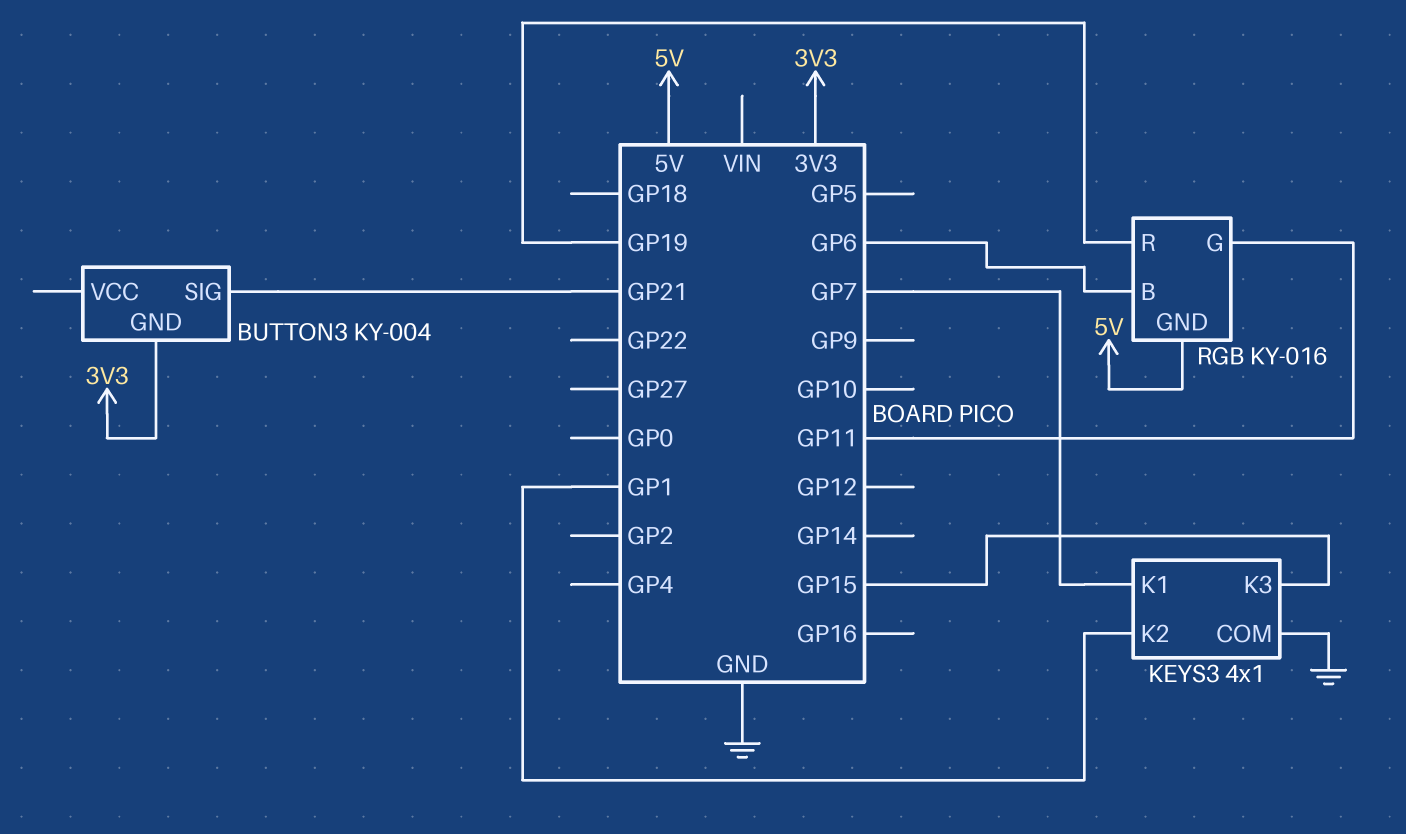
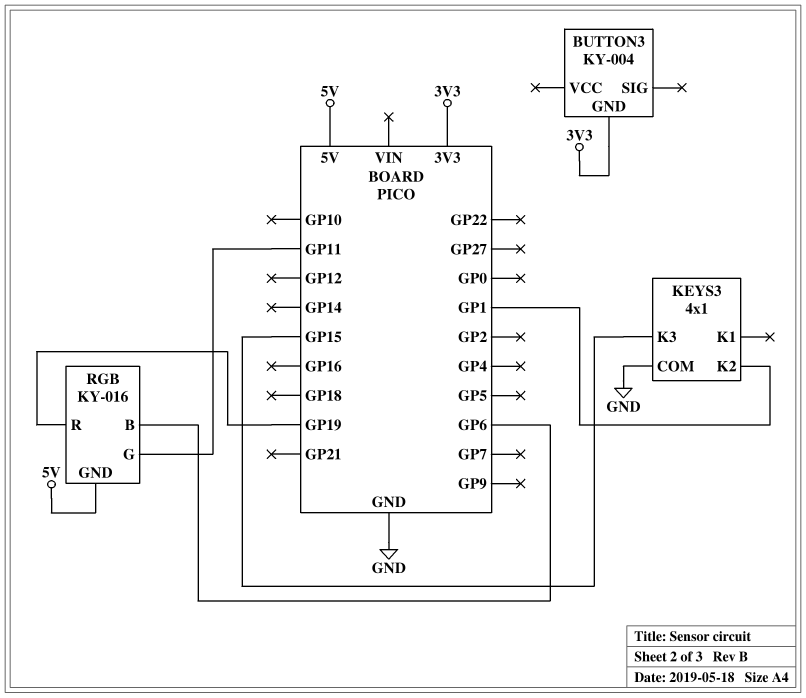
BUTTON3 pin SIG: GP21 -> none
KEYS3 pin K1: GP7 -> none

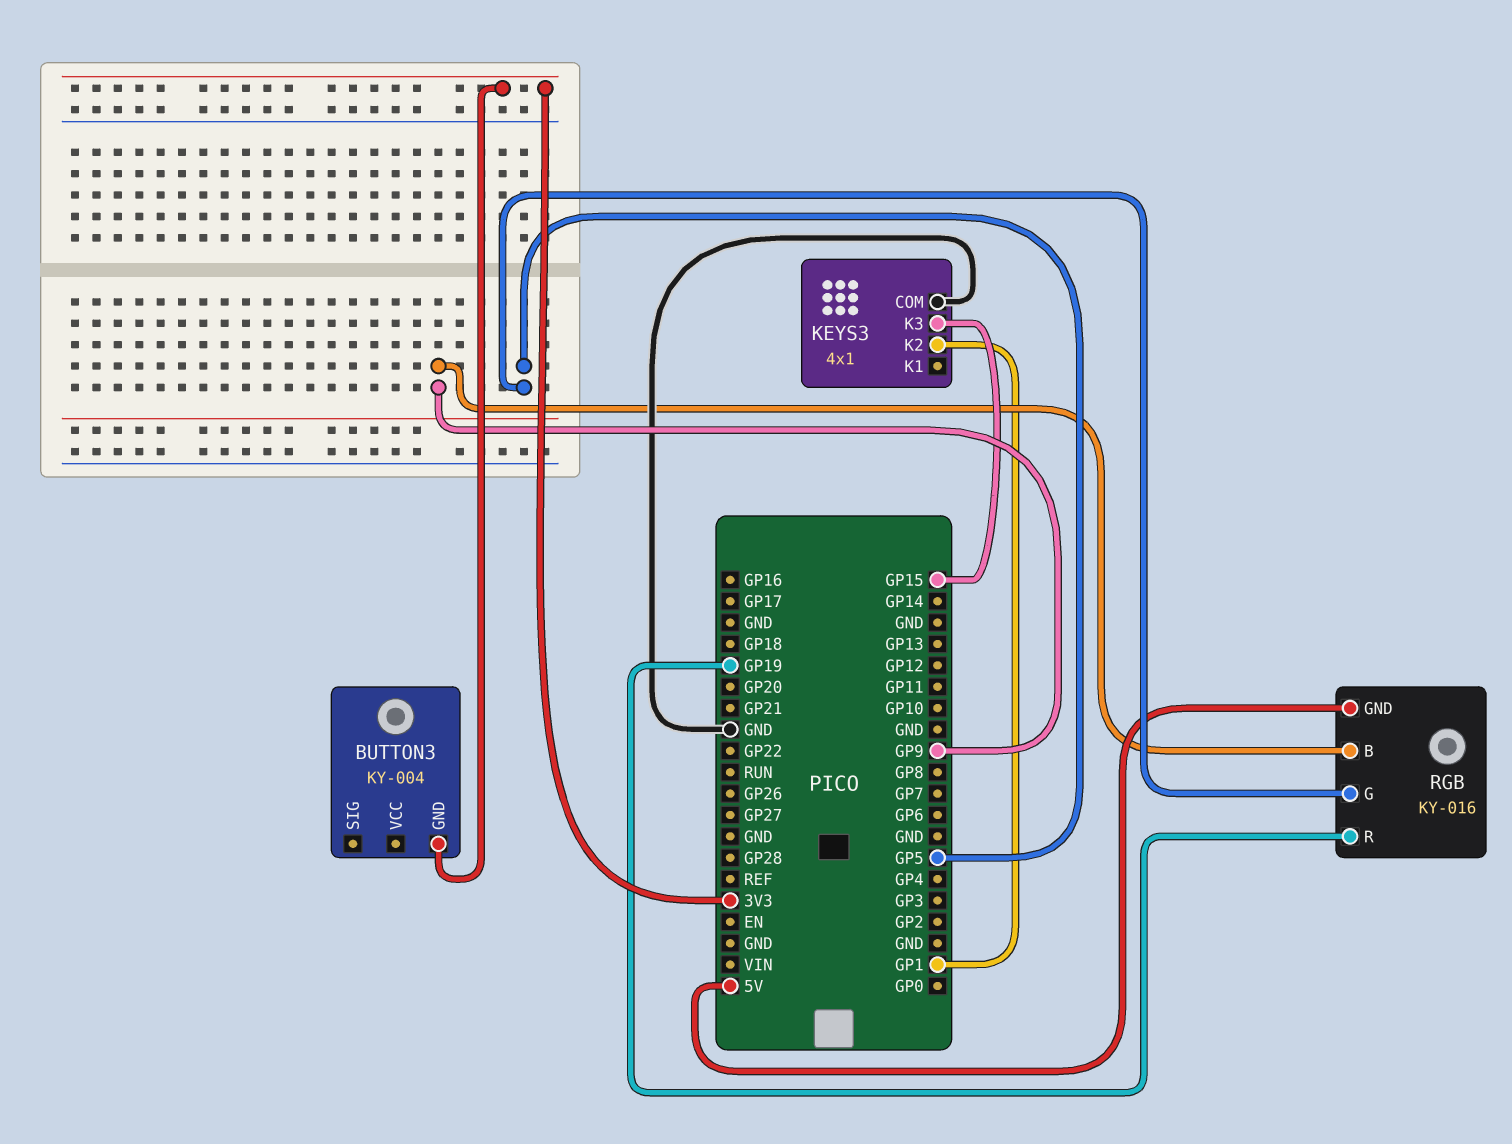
RGB pin B: GP6 -> GP9
RGB pin G: GP11 -> GP5

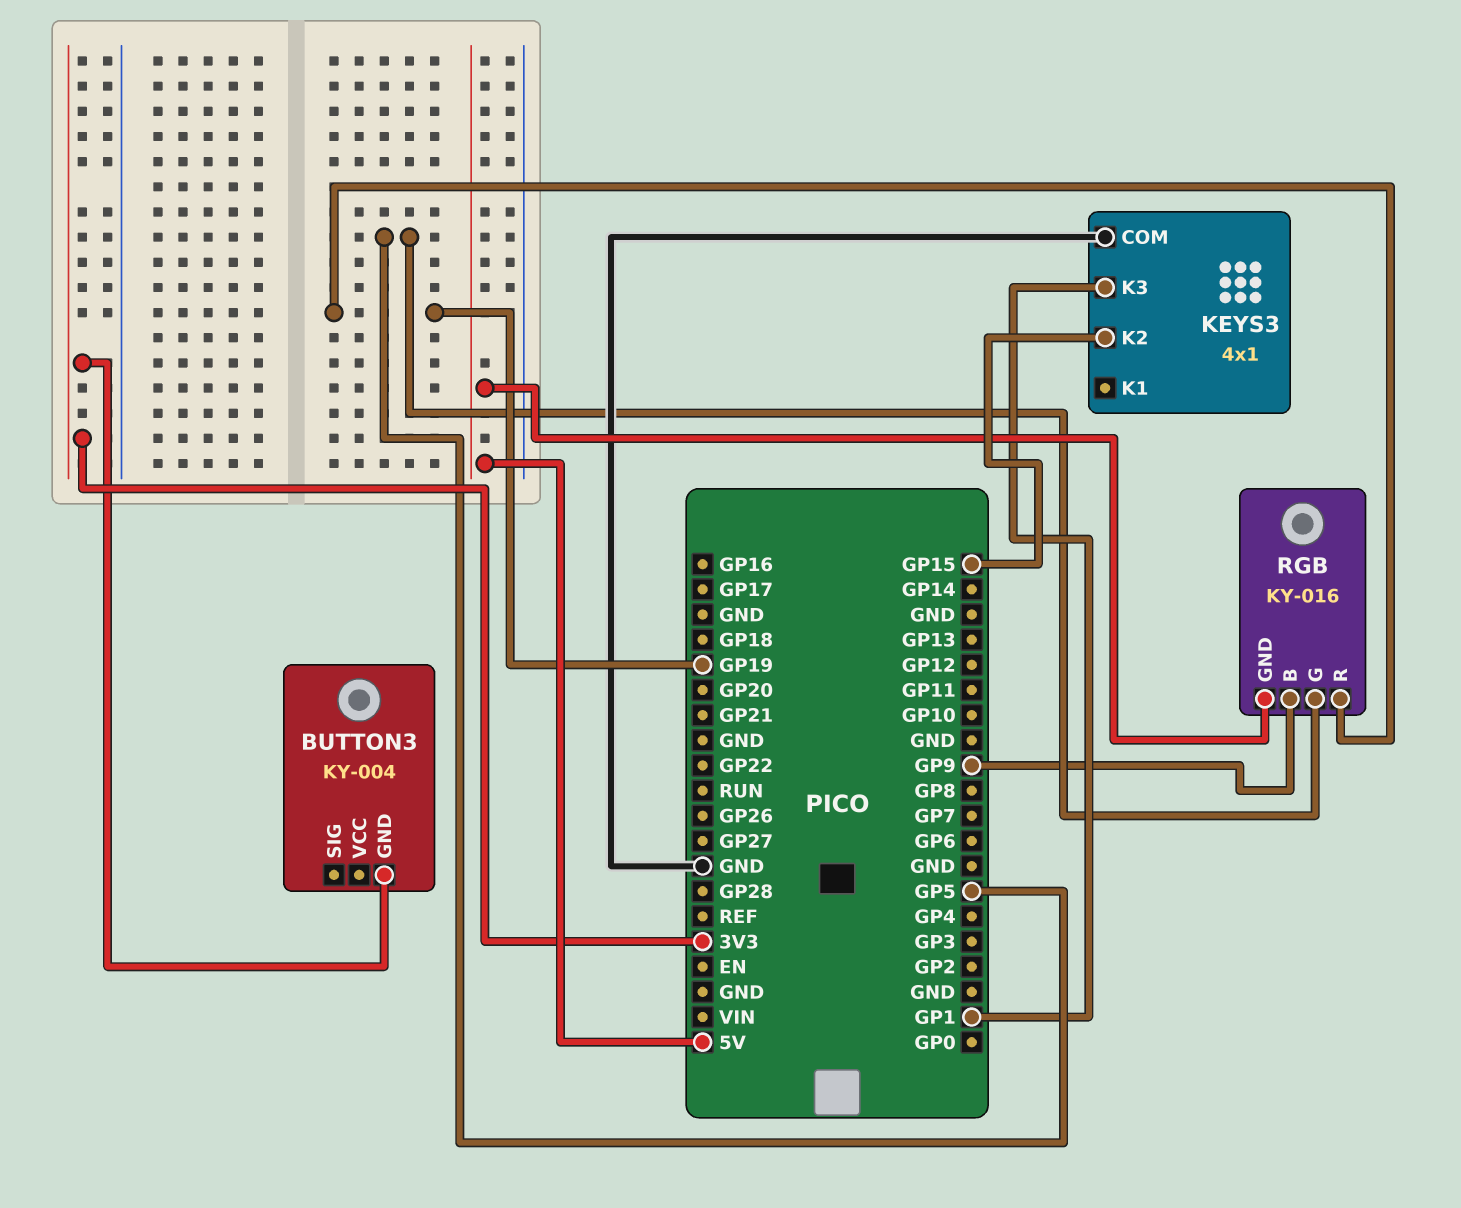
KEYS3 pin K2: GP1 -> GP15
KEYS3 pin K3: GP15 -> GP1

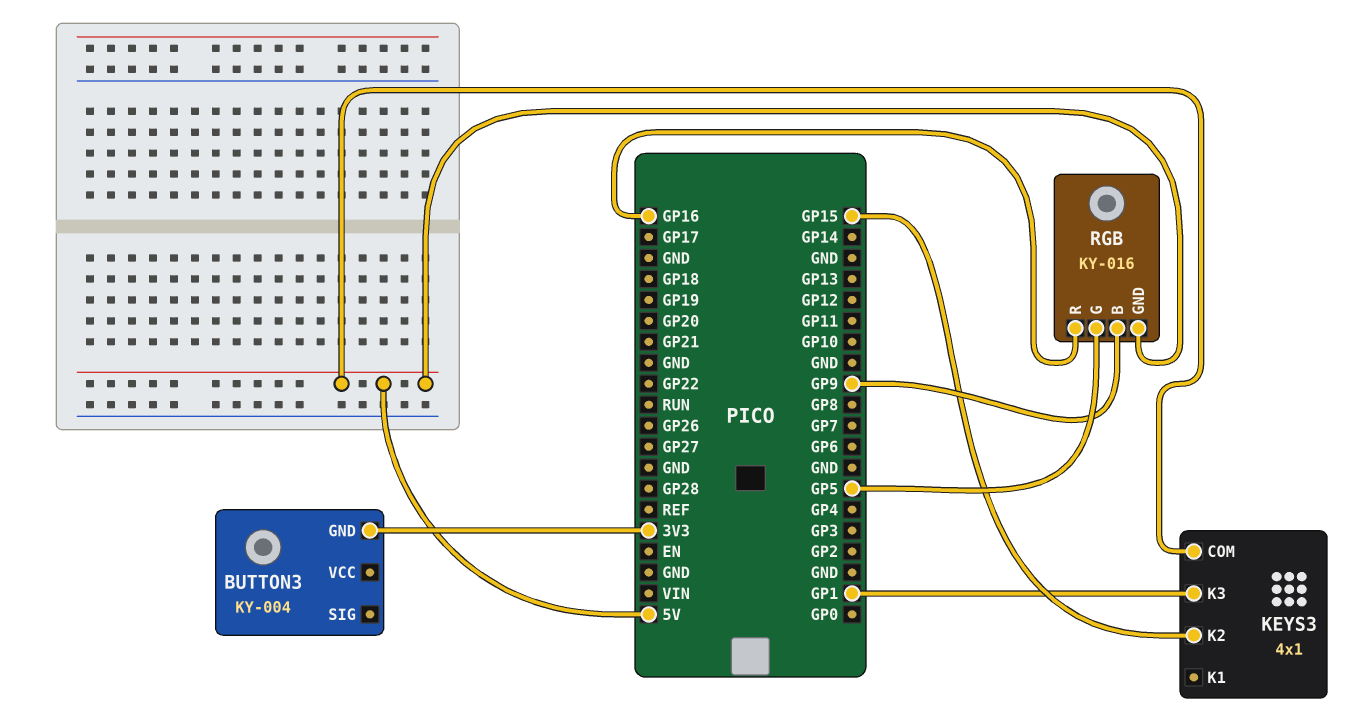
KEYS3 pin COM: GND -> 5V
RGB pin R: GP19 -> GP16

